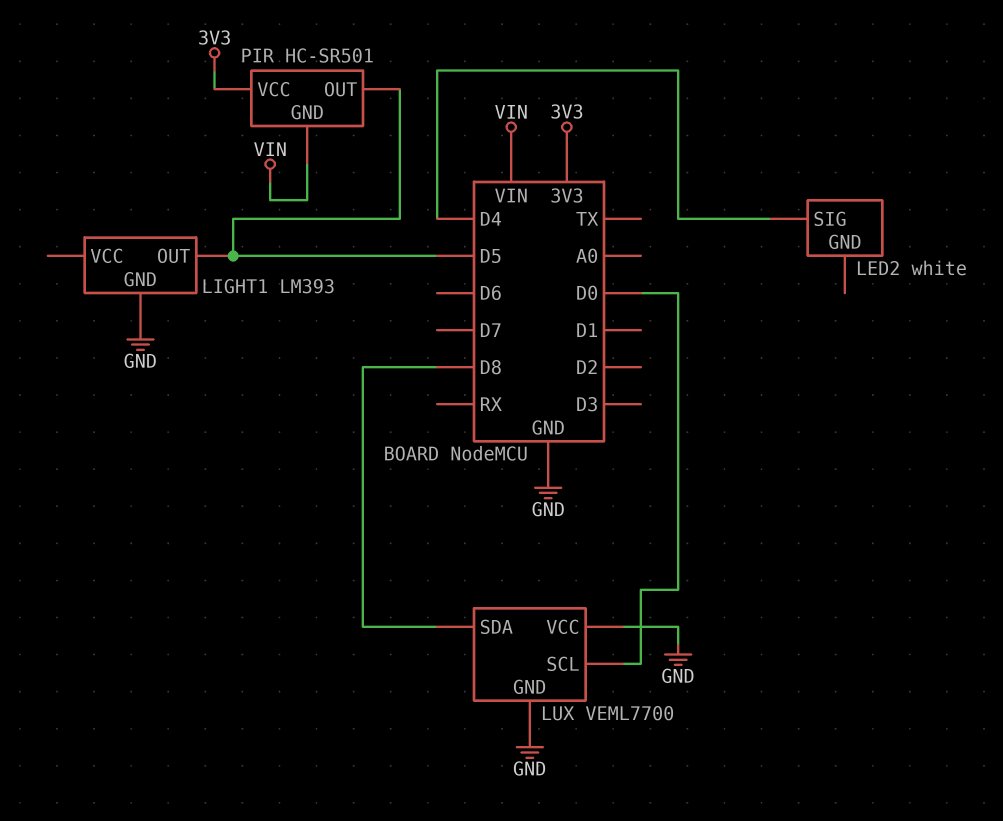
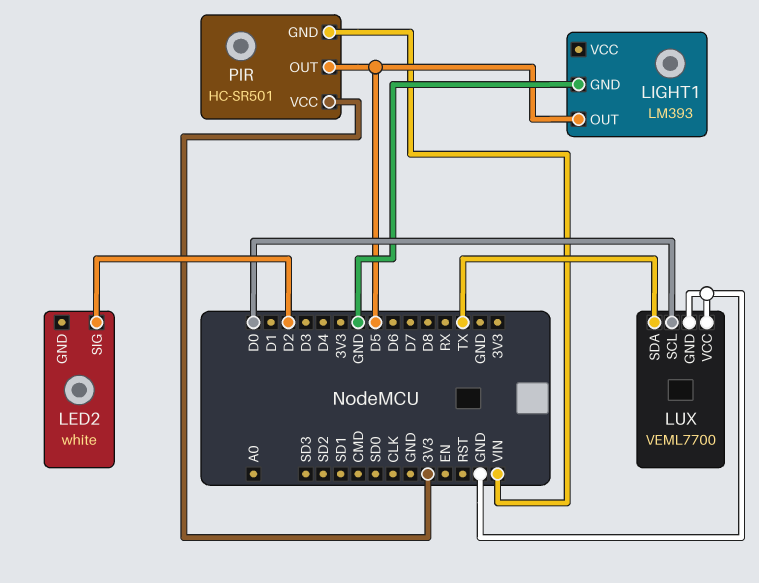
LED2 pin SIG: D4 -> D2
LUX pin SDA: D8 -> TX

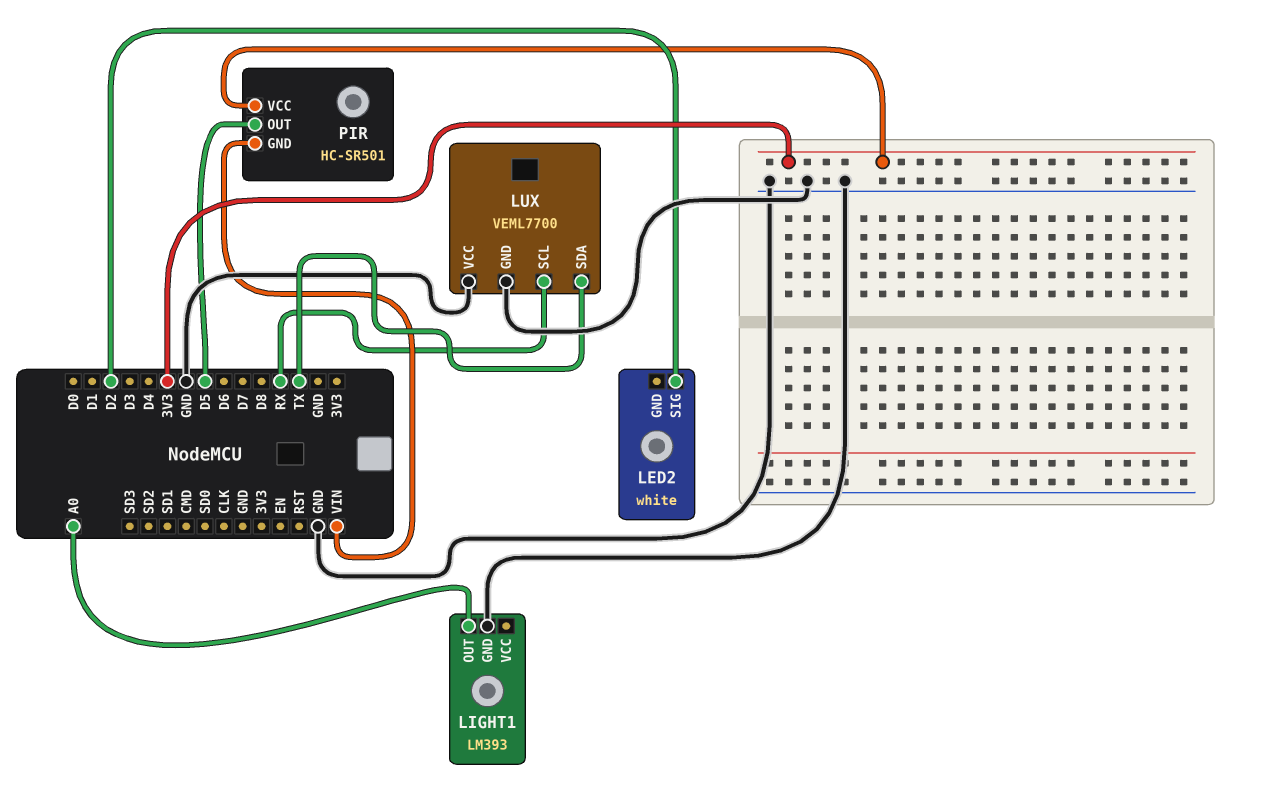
LIGHT1 pin OUT: D5 -> A0
LUX pin SCL: D0 -> RX

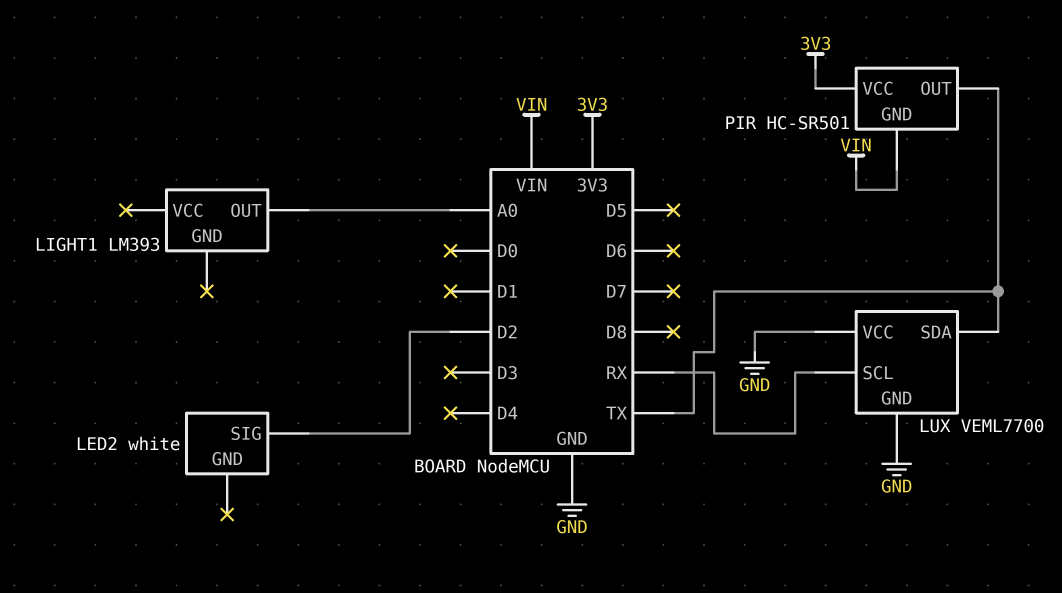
LIGHT1 pin GND: GND -> none
PIR pin OUT: D5 -> TX

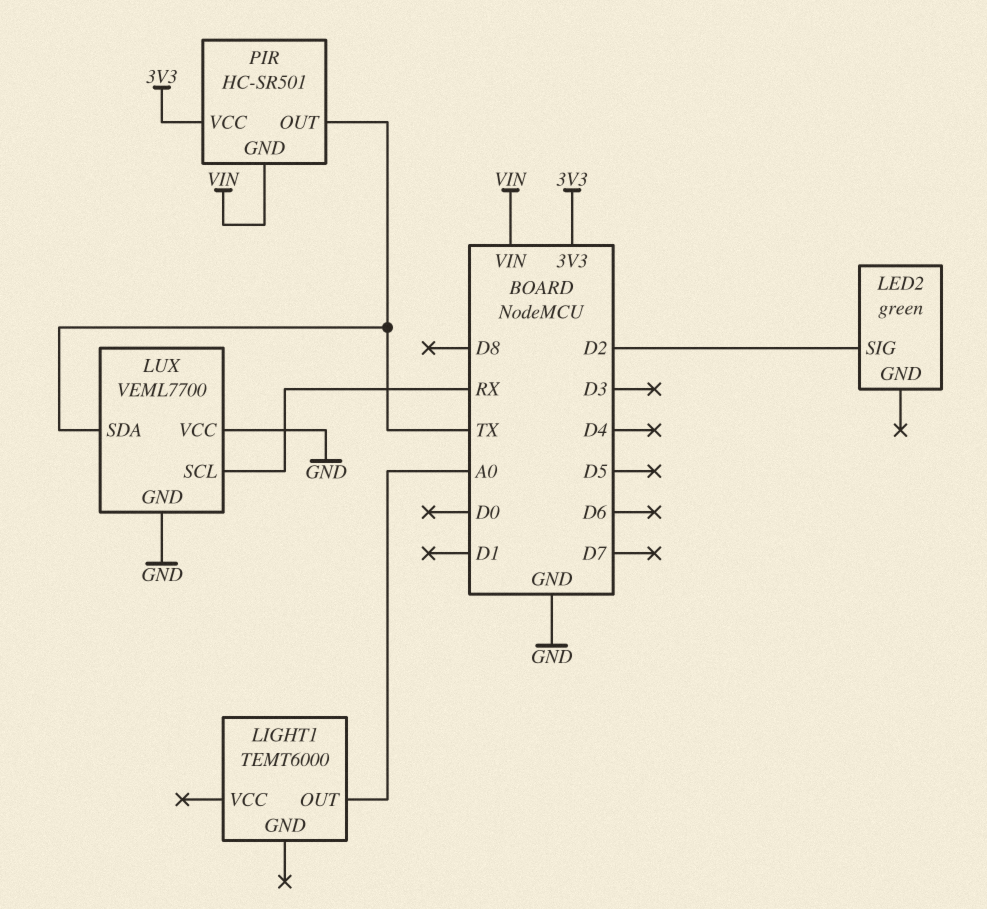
LED2: white -> green
LIGHT1: LM393 -> TEMT6000

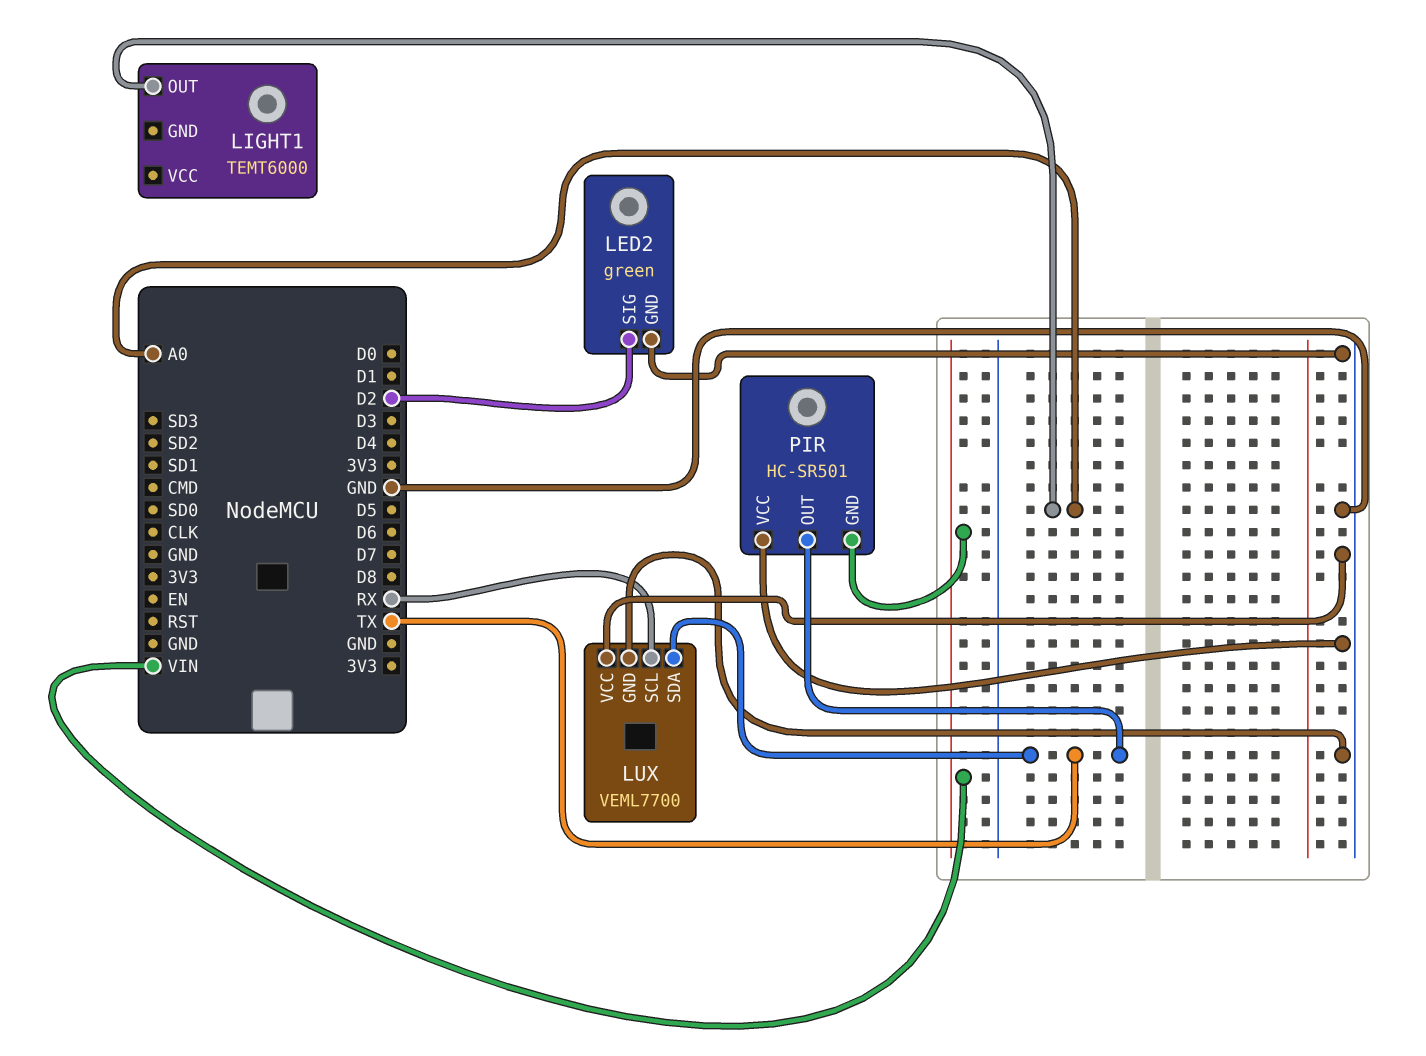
LED2 pin GND: none -> GND
PIR pin VCC: 3V3 -> GND

